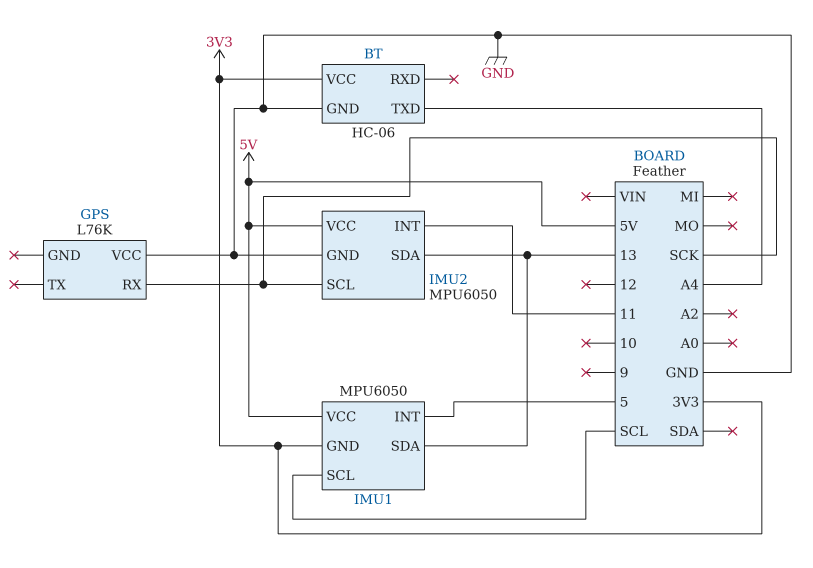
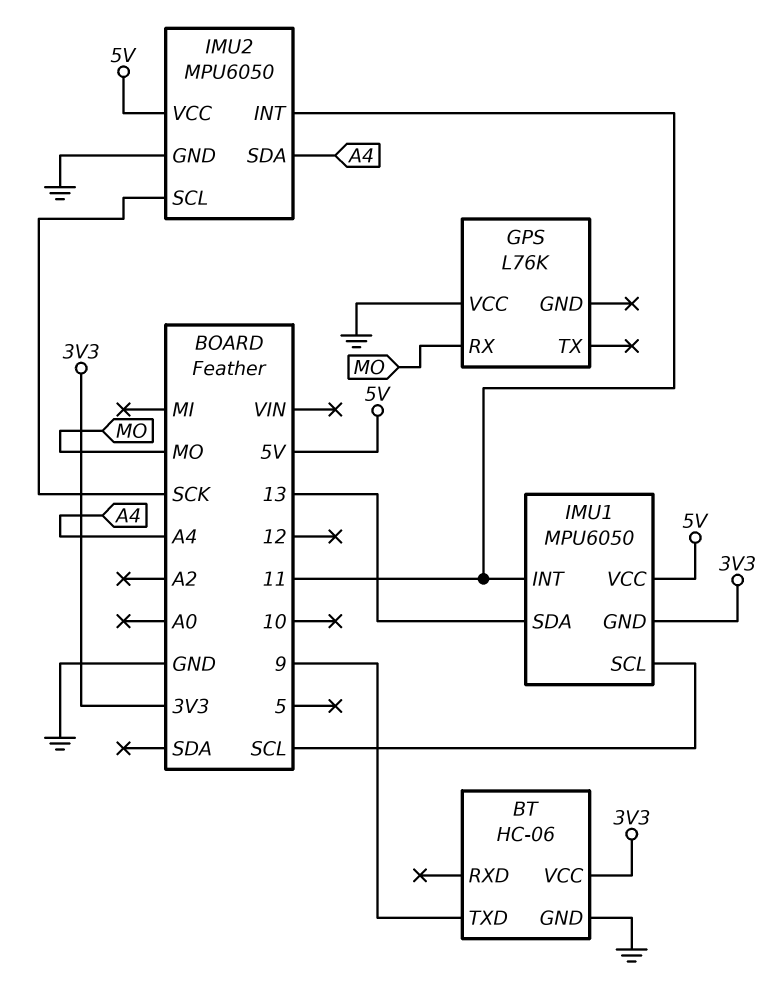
BT pin TXD: A4 -> 9
GPS pin RX: SCK -> MO
IMU1 pin INT: 5 -> 11
IMU2 pin SDA: 13 -> A4

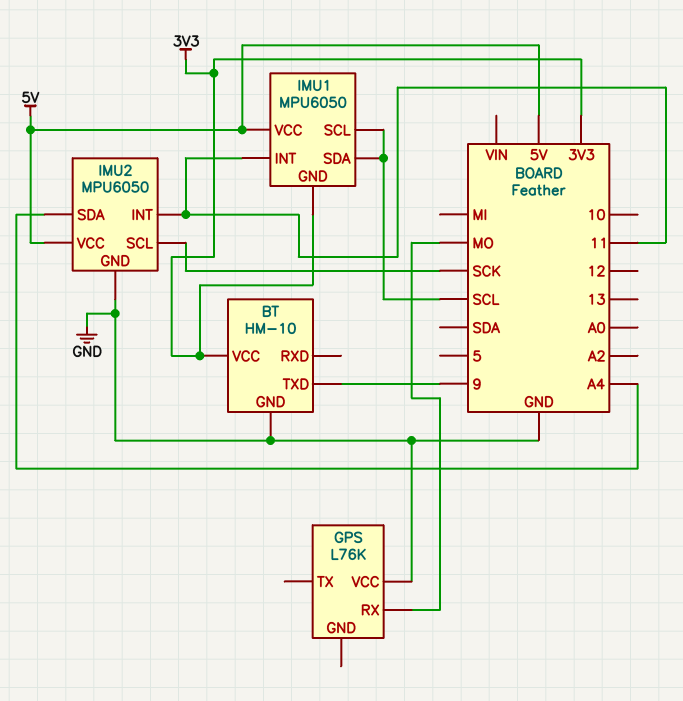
BT: HC-06 -> HM-10
IMU1 pin SDA: 13 -> SCL

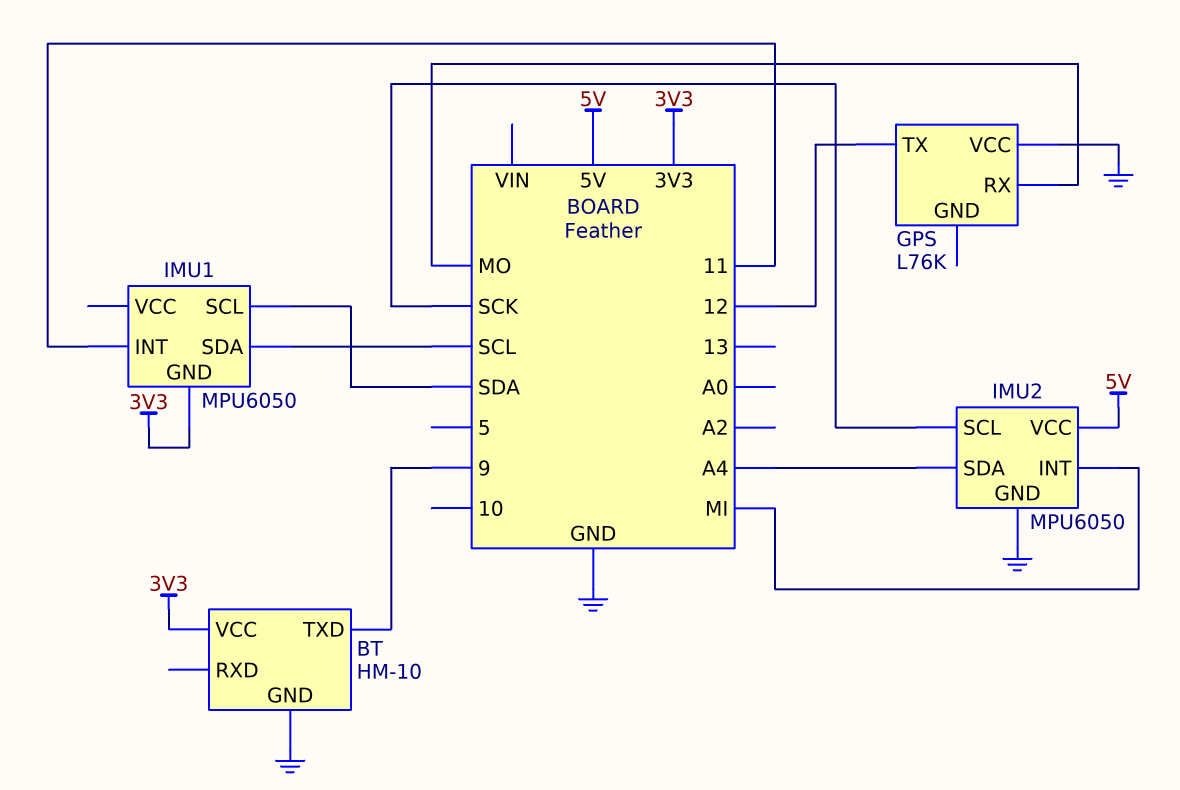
GPS pin TX: none -> 12
IMU1 pin SCL: SCL -> SDA
IMU1 pin VCC: 5V -> none
IMU2 pin INT: 11 -> MI

